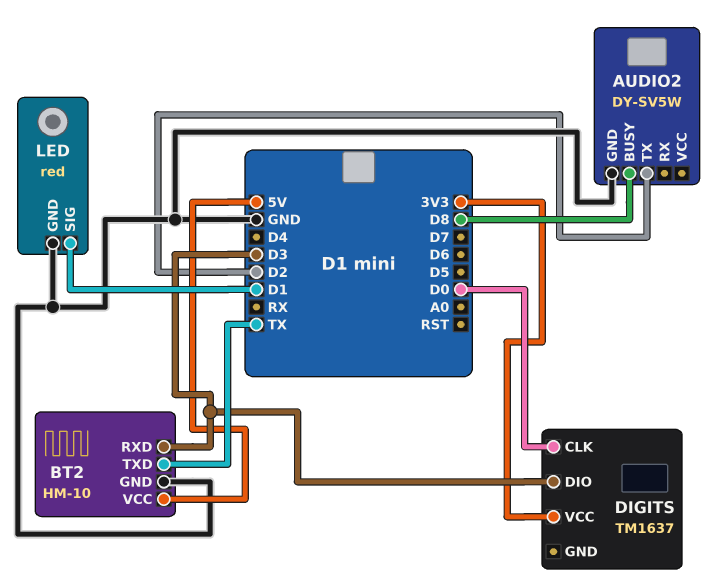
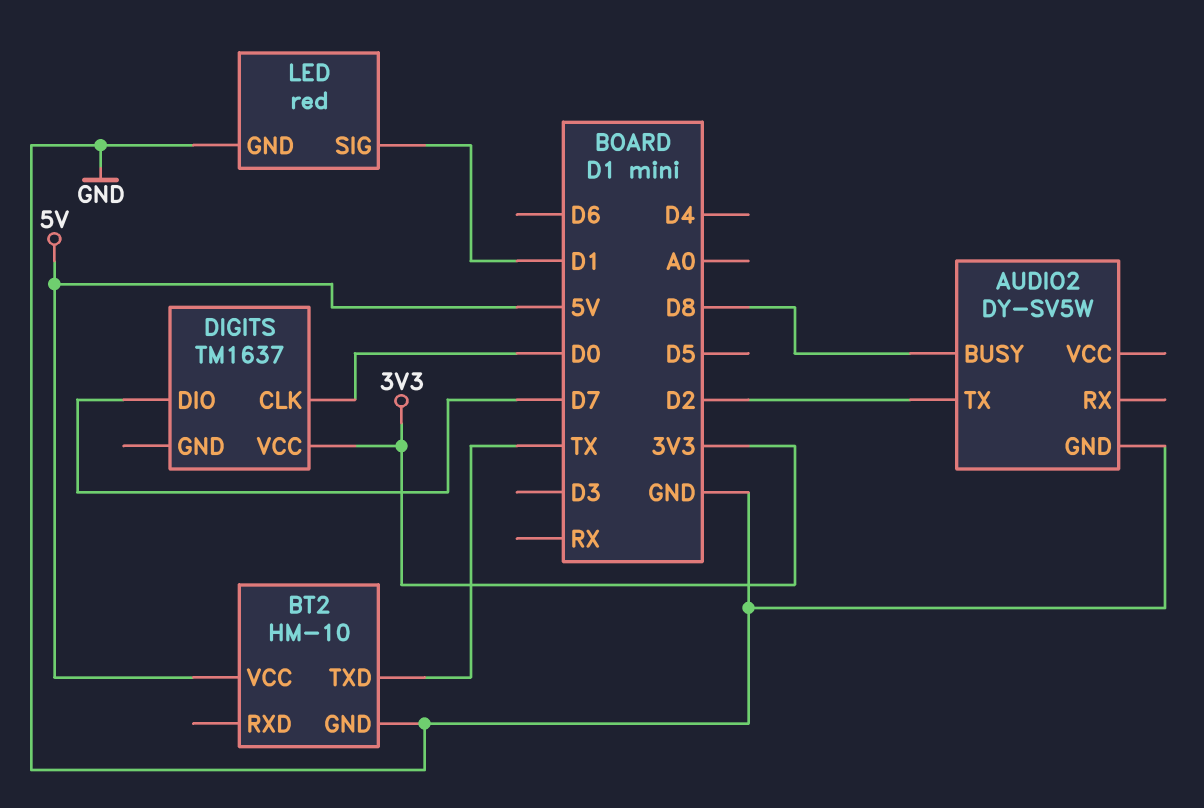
BT2 pin RXD: D3 -> none
DIGITS pin DIO: D3 -> D7

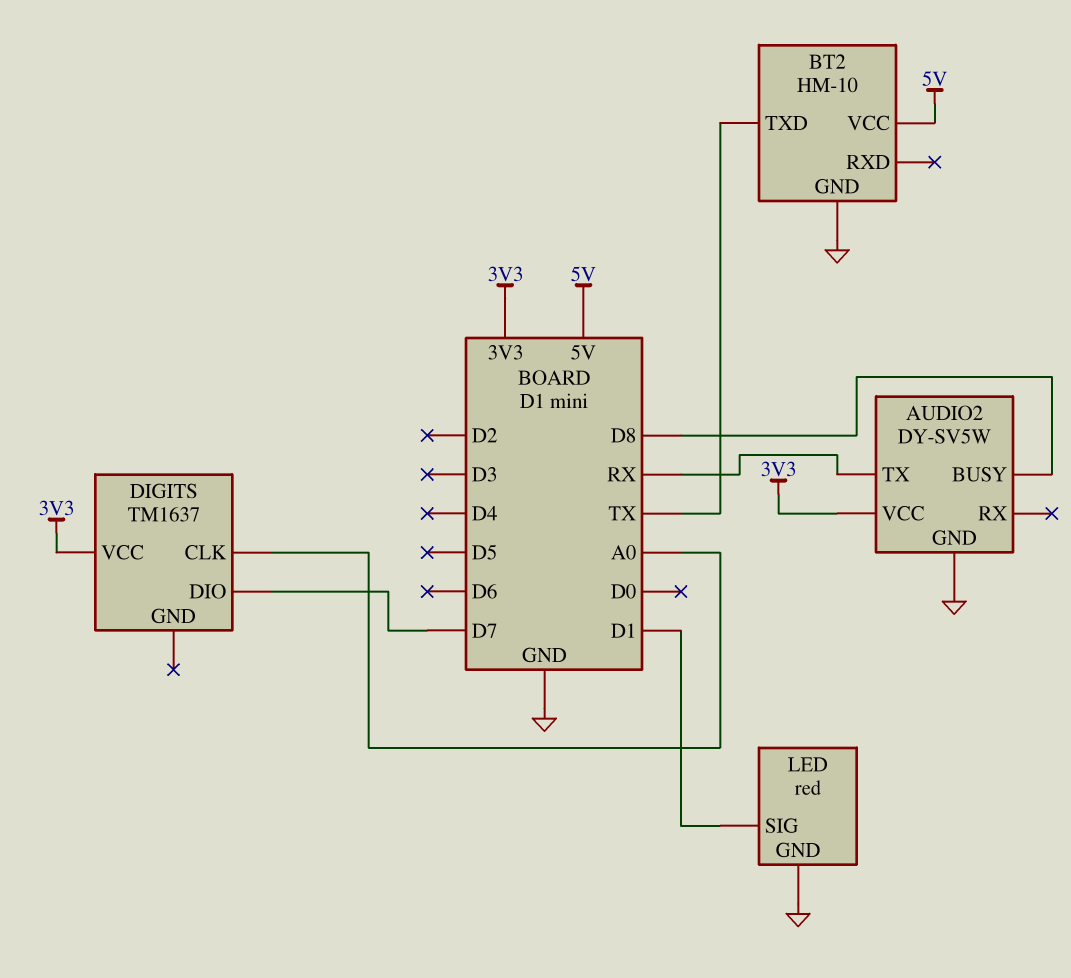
AUDIO2 pin TX: D2 -> RX
AUDIO2 pin VCC: none -> 3V3
DIGITS pin CLK: D0 -> A0

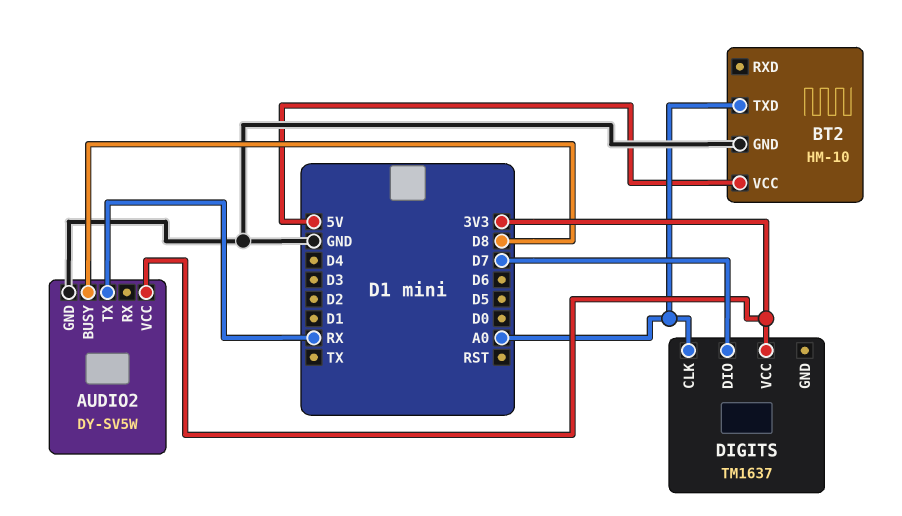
BT2 pin TXD: TX -> A0
LED: red -> none
LED pin GND: GND -> none
LED pin SIG: D1 -> none

